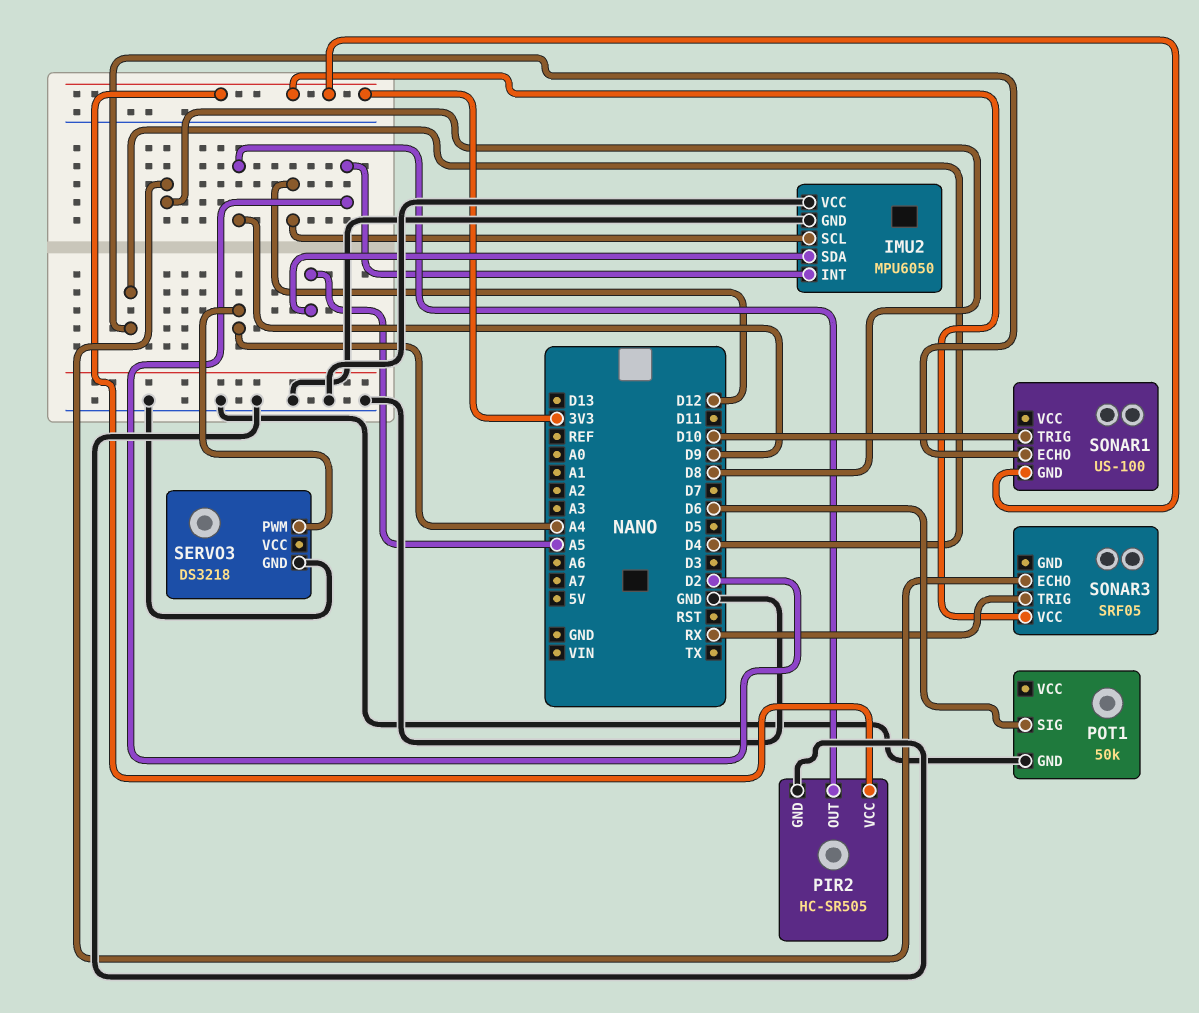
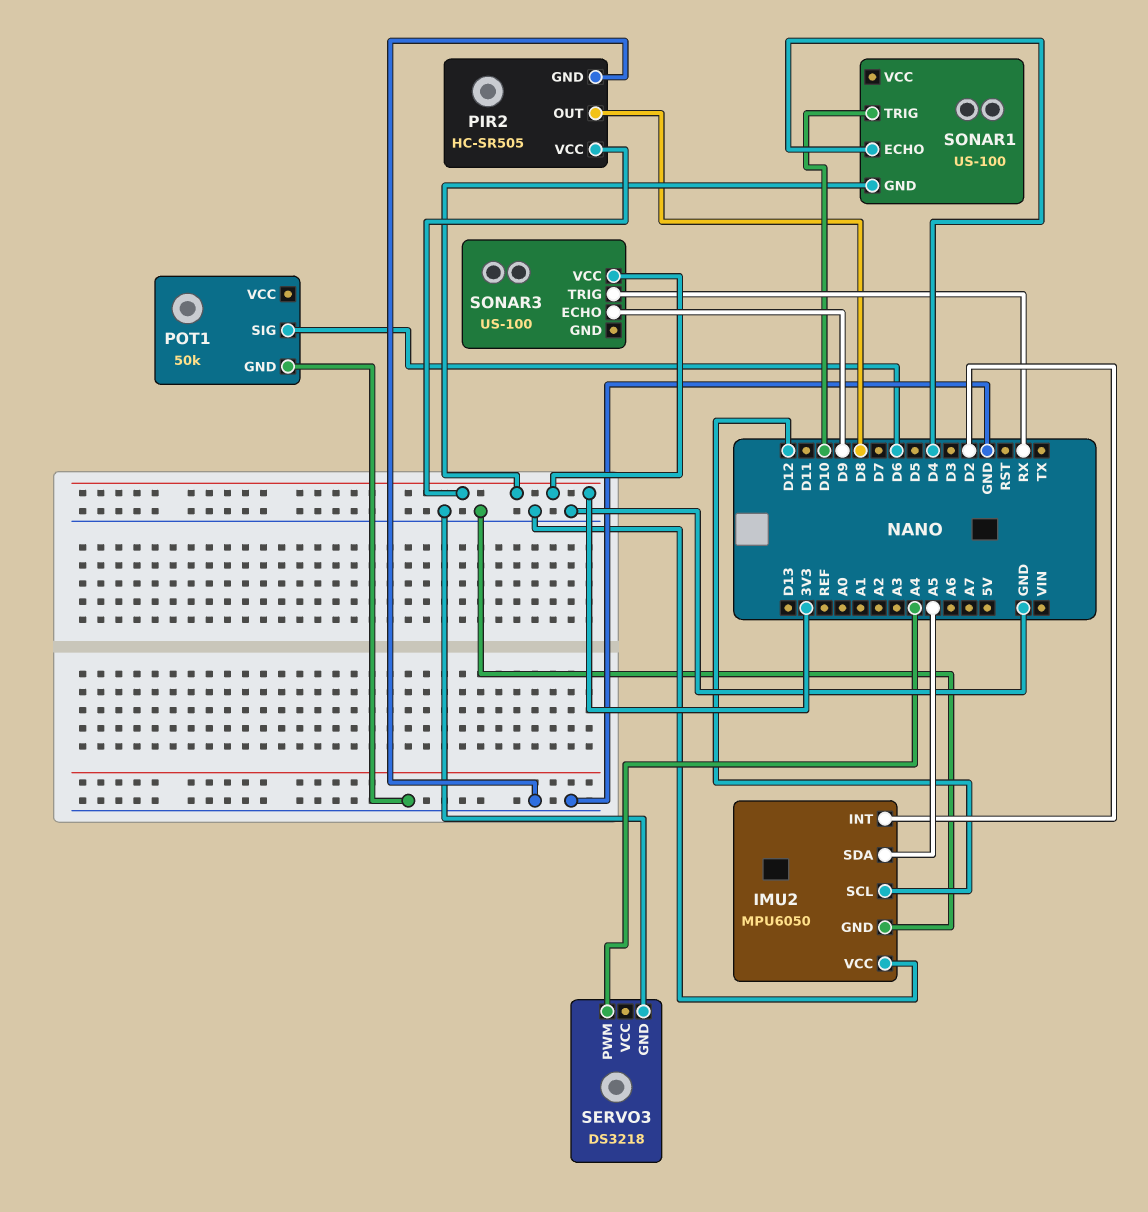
PIR2 pin OUT: D9 -> D8
SONAR3: SRF05 -> US-100
SONAR3 pin ECHO: D8 -> D9

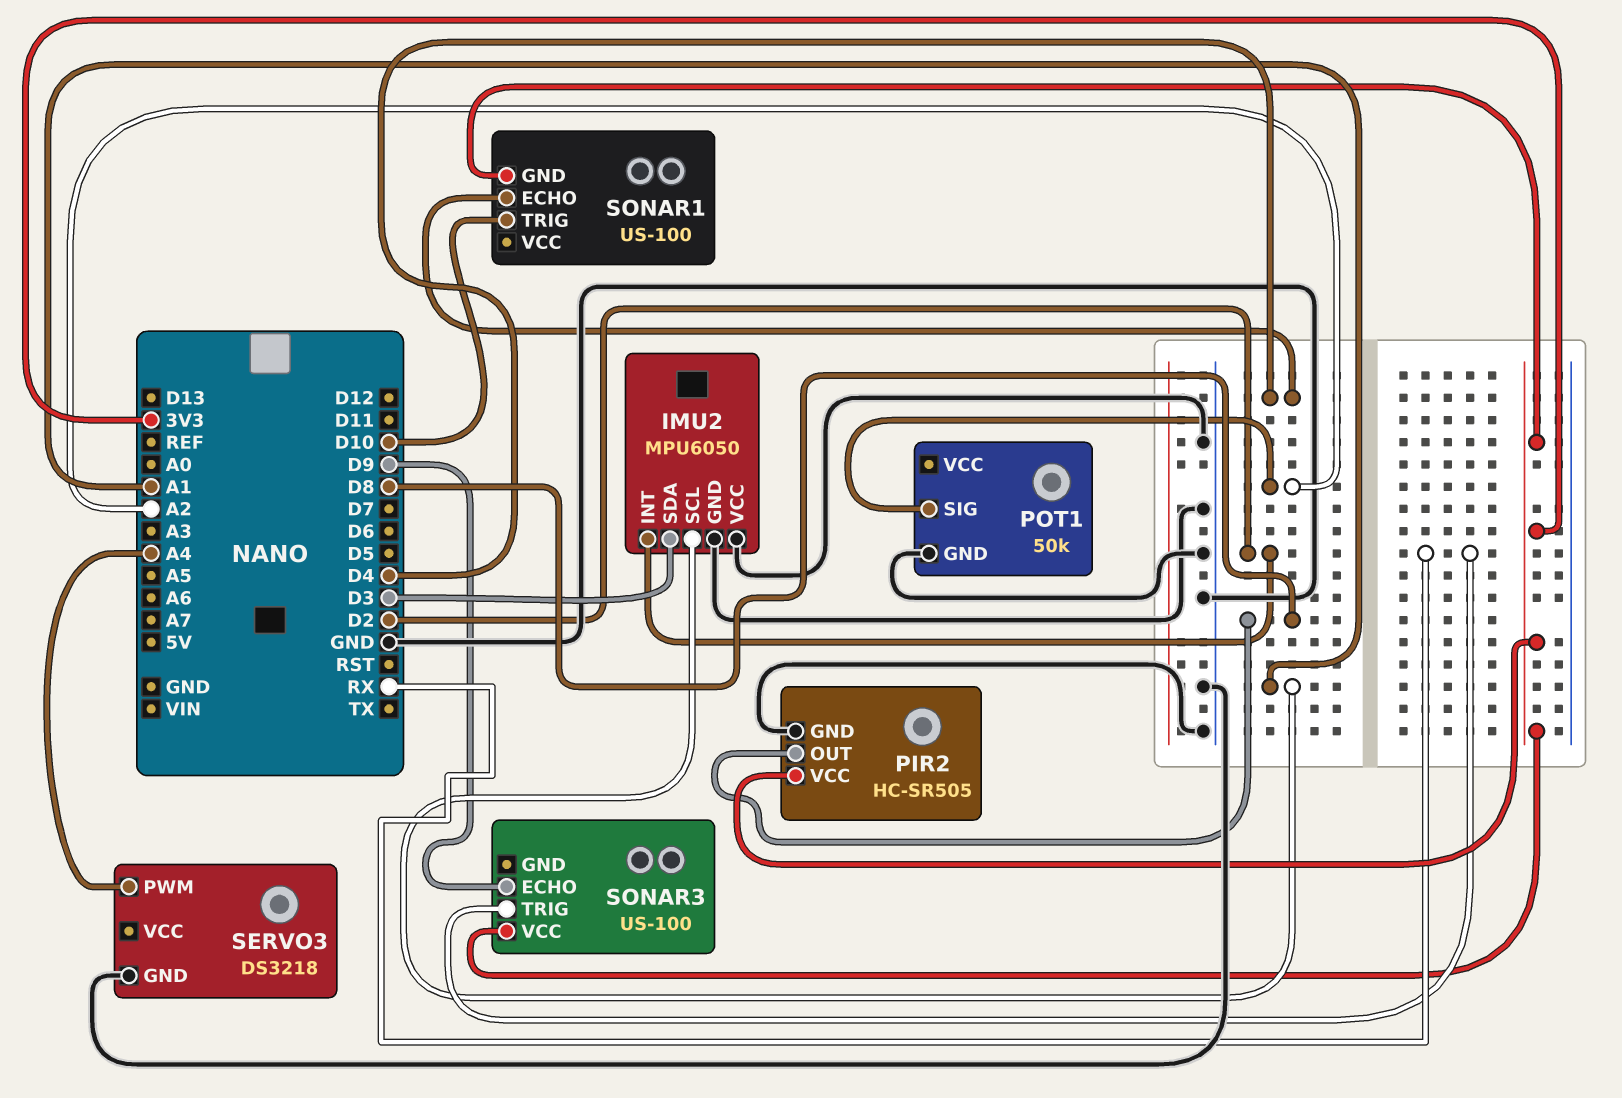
IMU2 pin SCL: D12 -> A1
IMU2 pin SDA: A5 -> D3
POT1 pin SIG: D6 -> A2

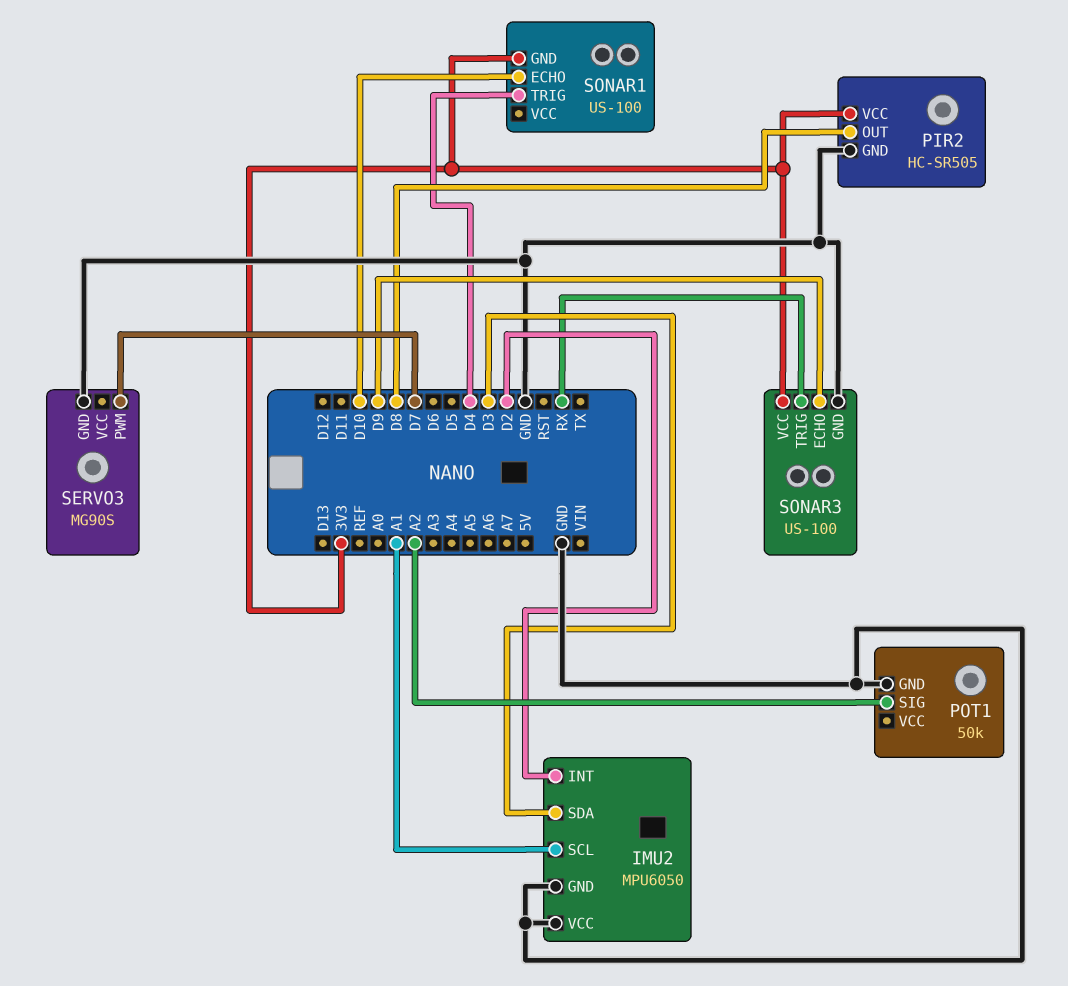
SERVO3: DS3218 -> MG90S
SERVO3 pin PWM: A4 -> D7
SONAR1 pin ECHO: D4 -> D10
SONAR1 pin TRIG: D10 -> D4
SONAR3 pin GND: none -> GND

